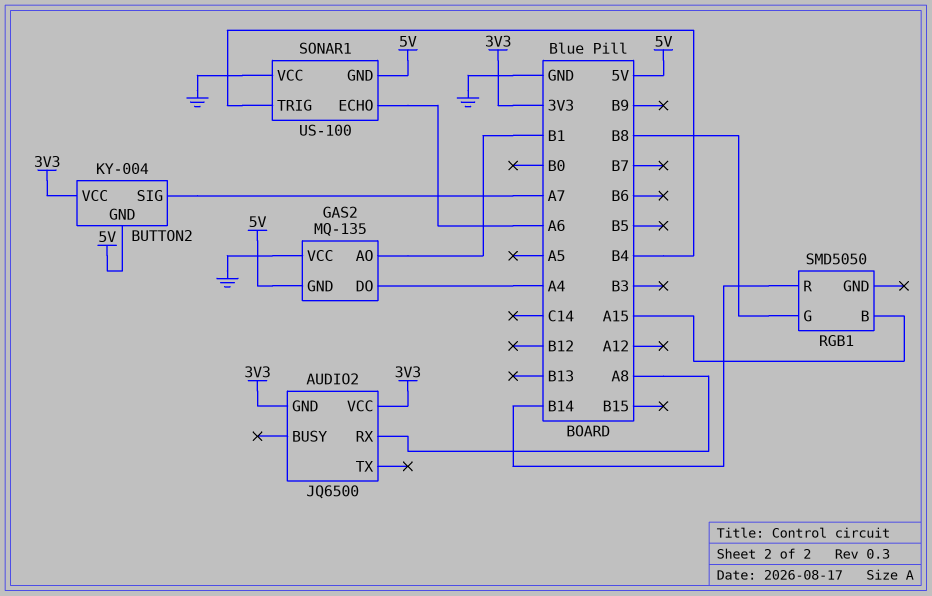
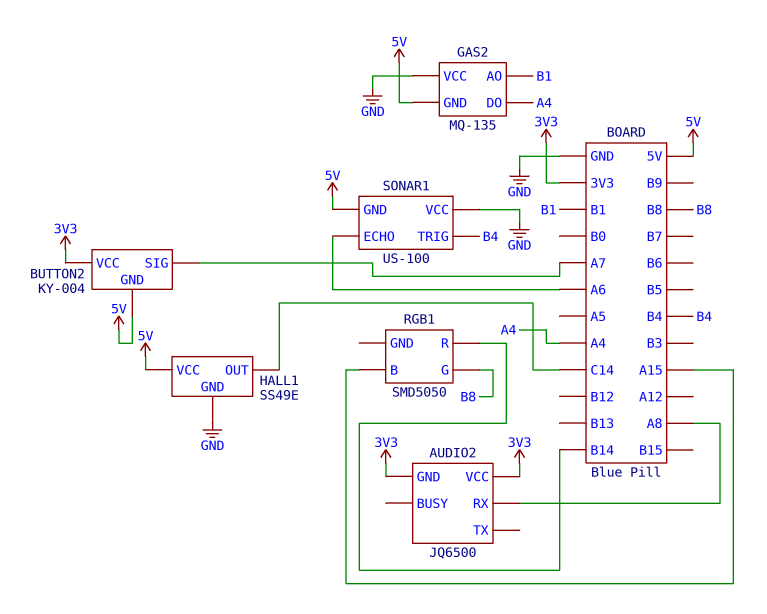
HALL1: none -> SS49E
HALL1 pin GND: none -> GND
HALL1 pin OUT: none -> C14
HALL1 pin VCC: none -> 5V

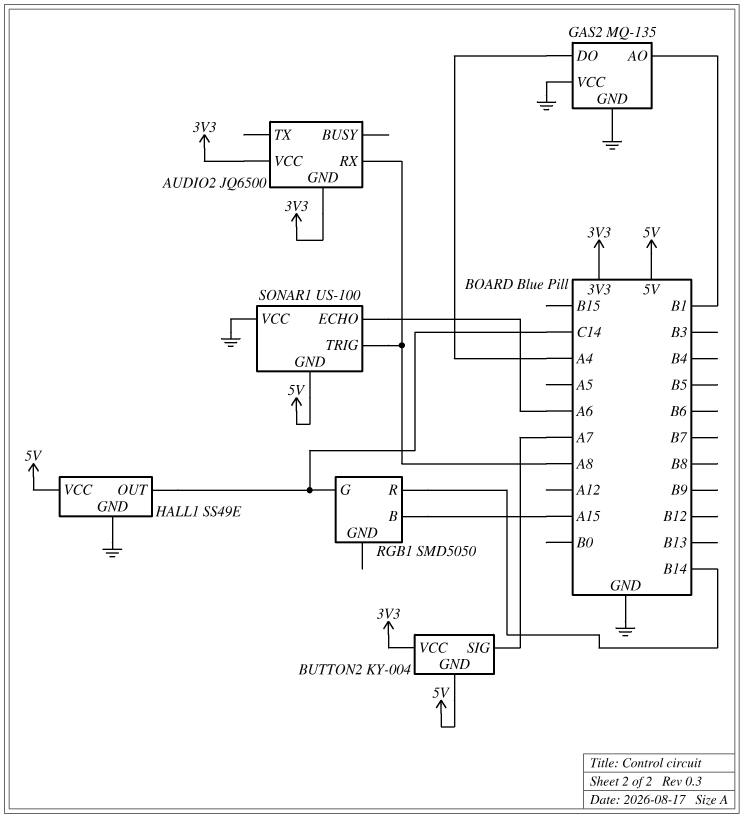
GAS2 pin GND: 5V -> GND
RGB1 pin G: B8 -> C14
SONAR1 pin TRIG: B4 -> A8

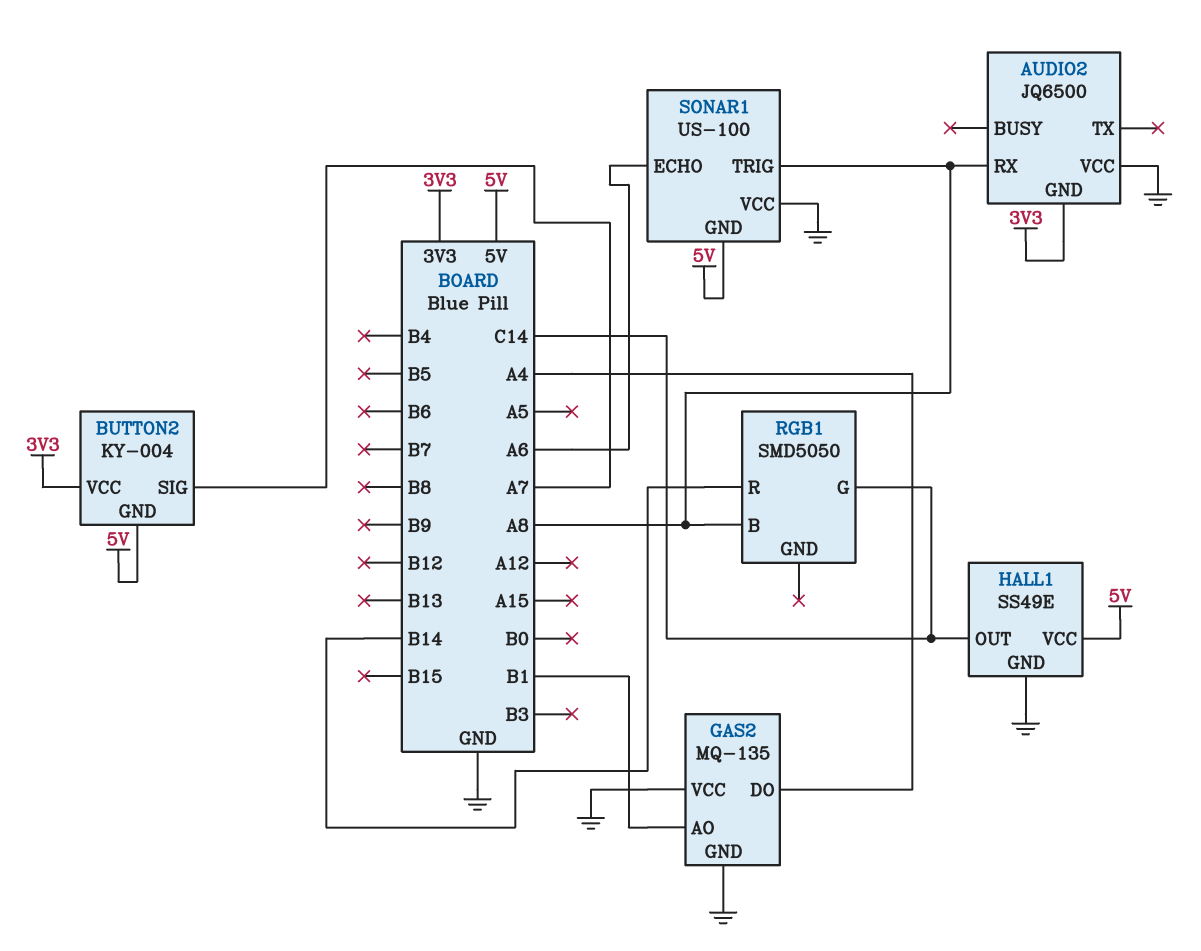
AUDIO2 pin VCC: 3V3 -> GND
RGB1 pin B: A15 -> A8

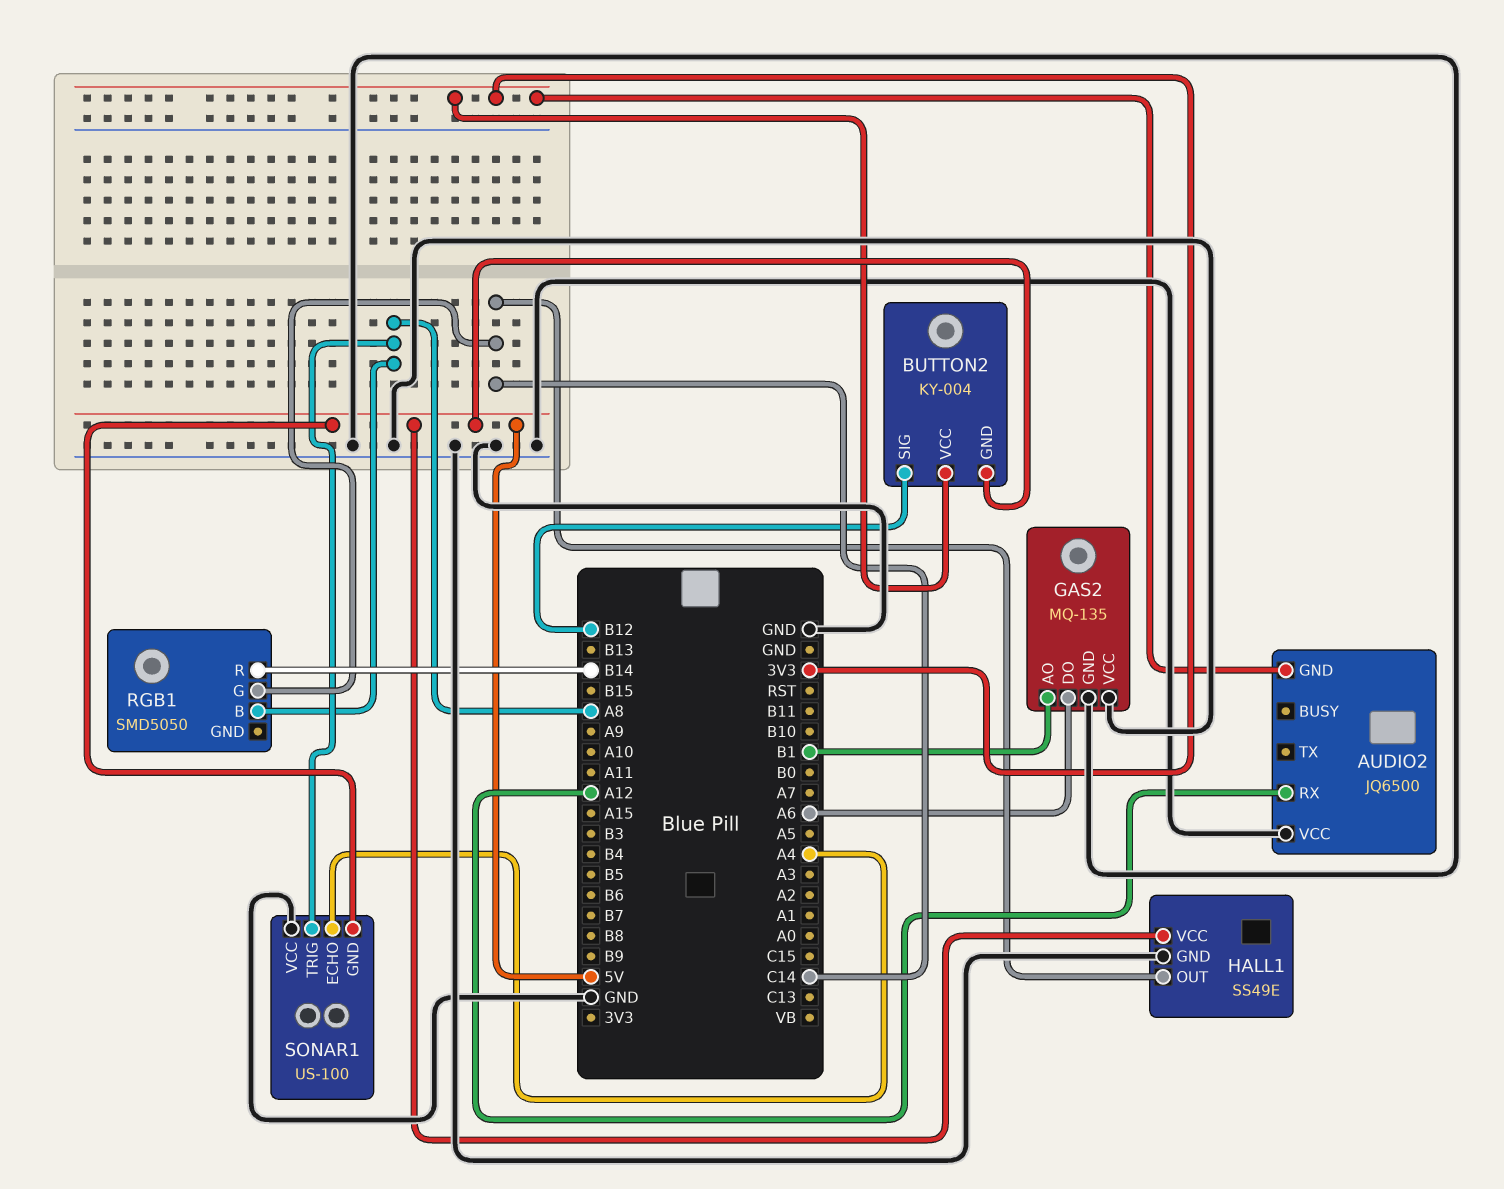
AUDIO2 pin RX: A8 -> A12
BUTTON2 pin SIG: A7 -> B12
GAS2 pin DO: A4 -> A6
SONAR1 pin ECHO: A6 -> A4

